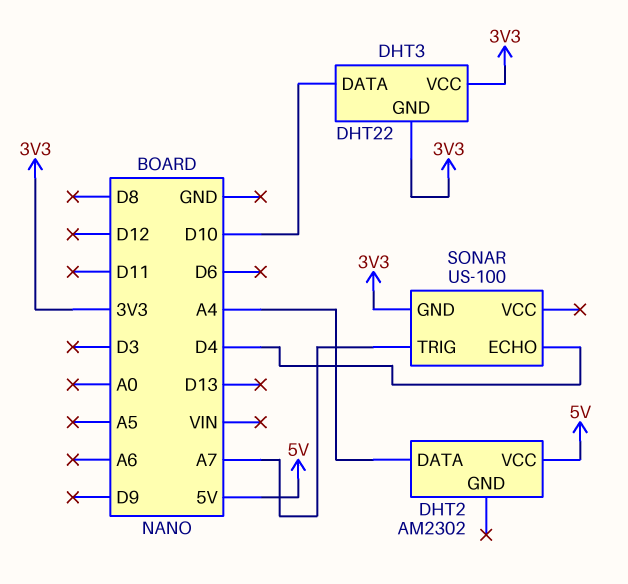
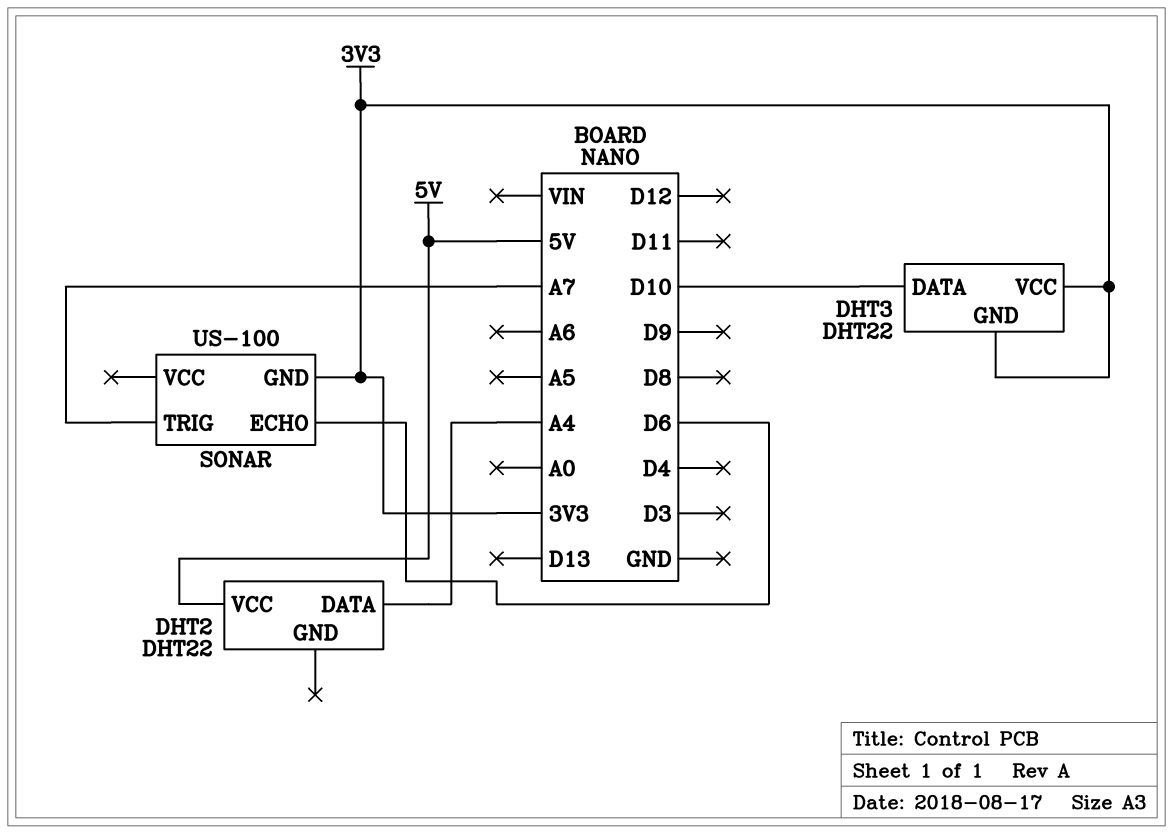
DHT2: AM2302 -> DHT22
SONAR pin ECHO: D4 -> D6

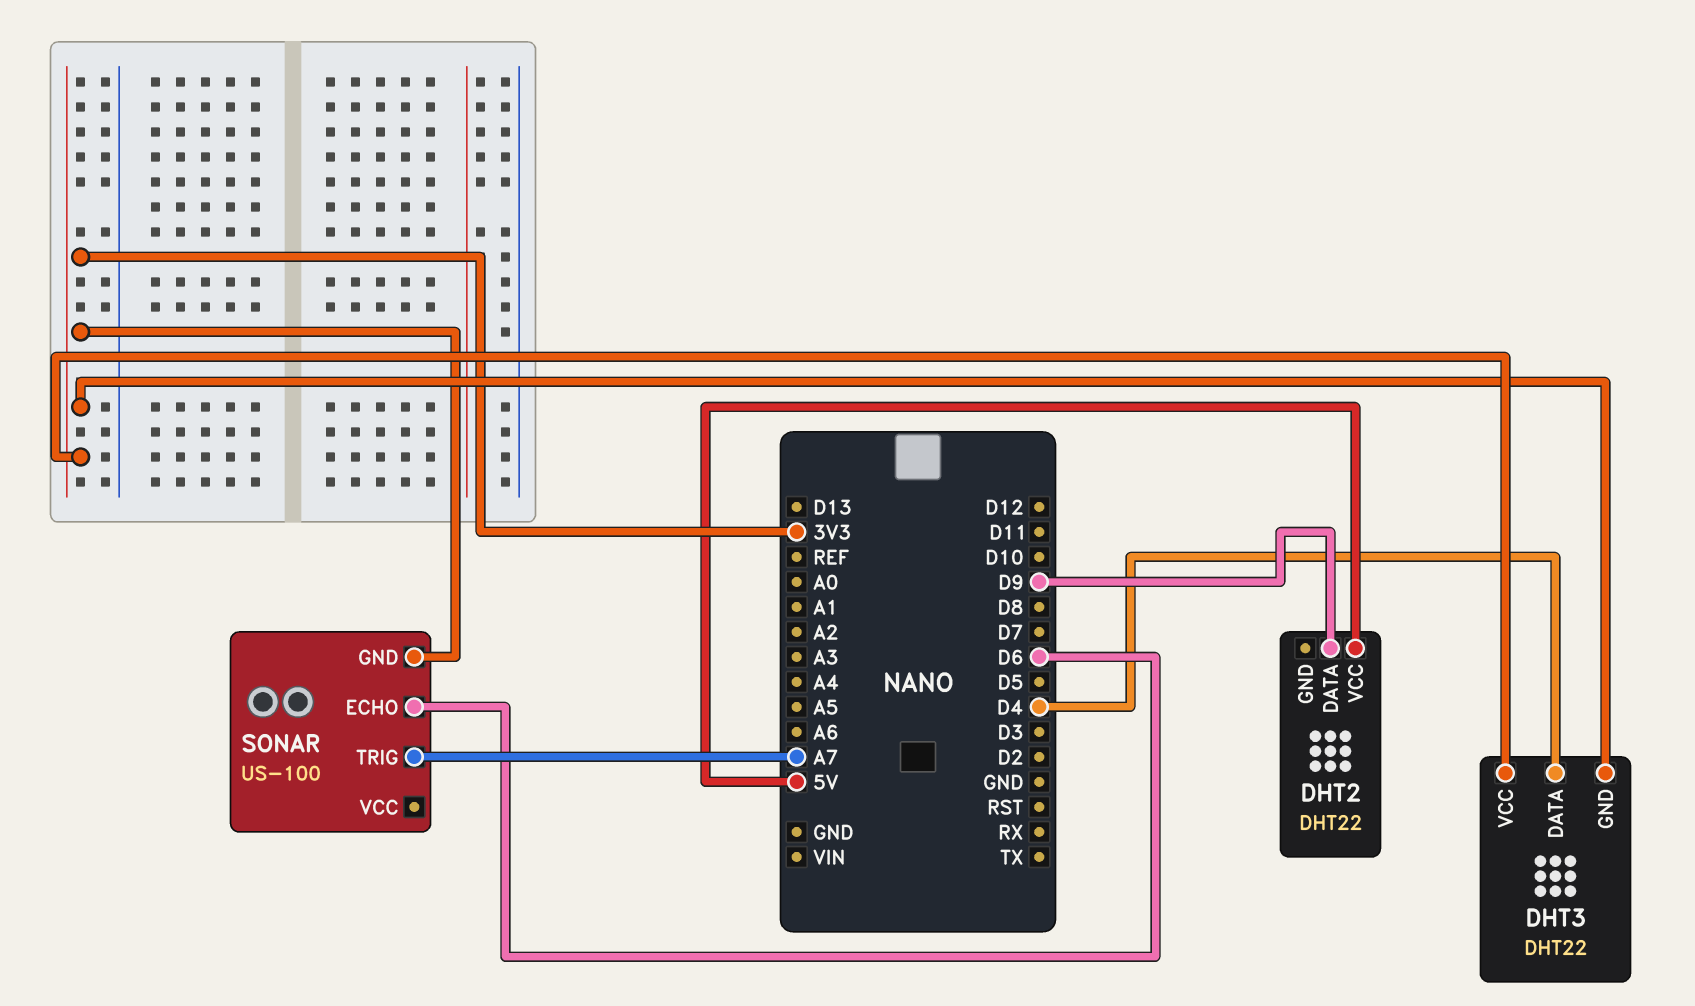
DHT2 pin DATA: A4 -> D9
DHT3 pin DATA: D10 -> D4

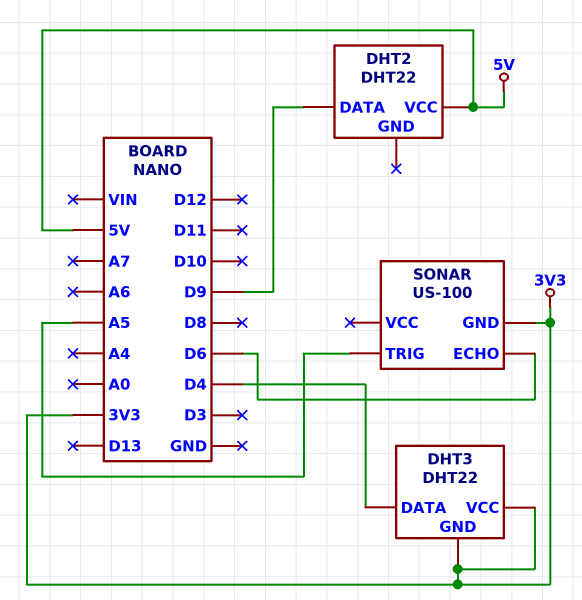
SONAR pin TRIG: A7 -> A5

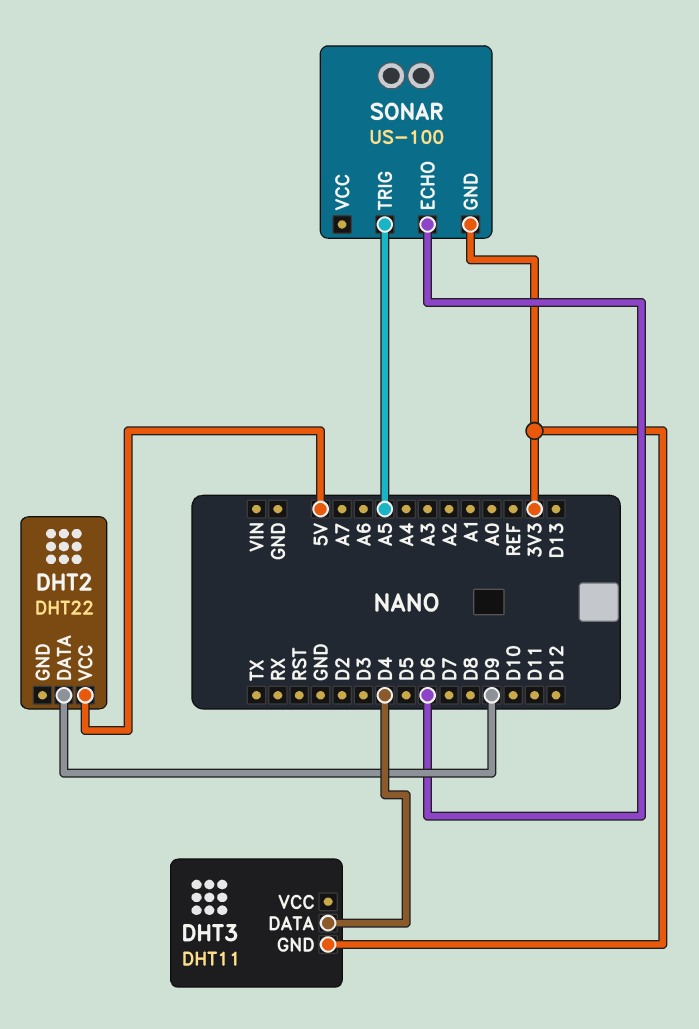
DHT3: DHT22 -> DHT11
DHT3 pin VCC: 3V3 -> none

